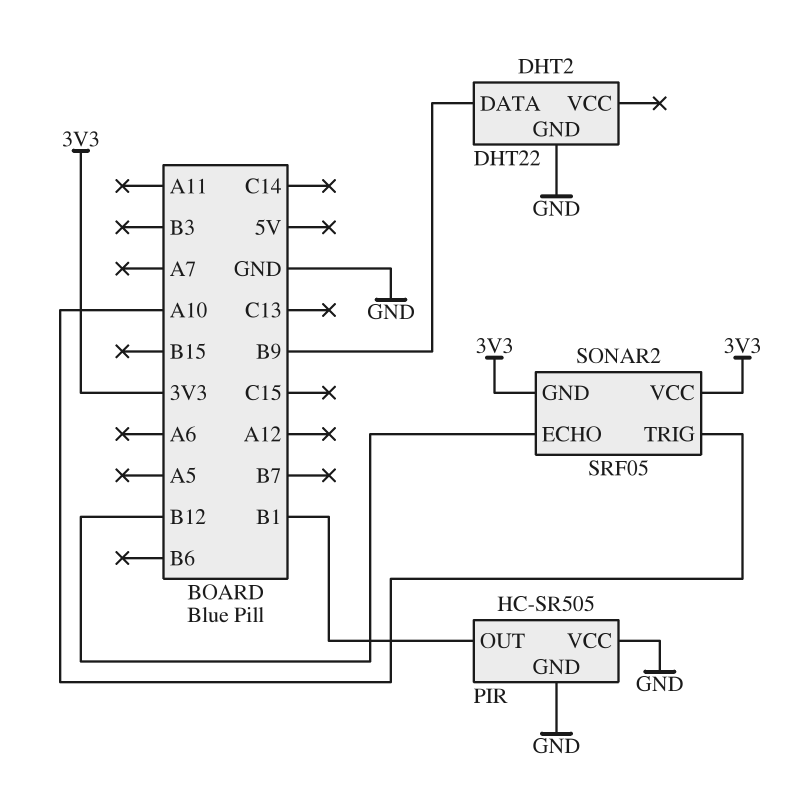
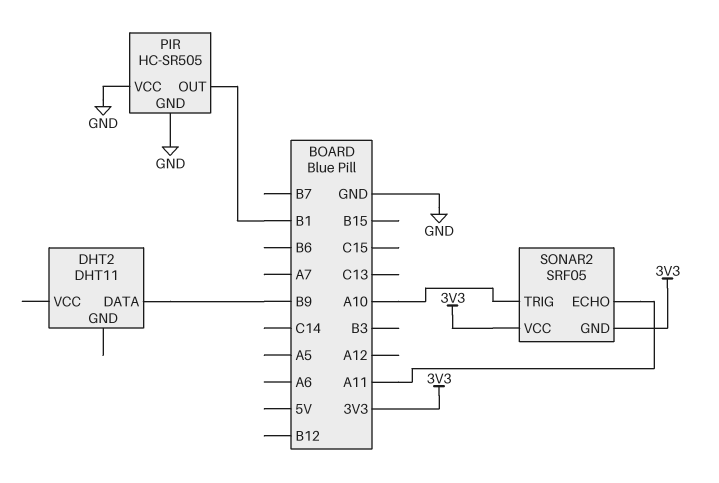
DHT2: DHT22 -> DHT11
DHT2 pin GND: GND -> none
SONAR2 pin ECHO: B12 -> A11

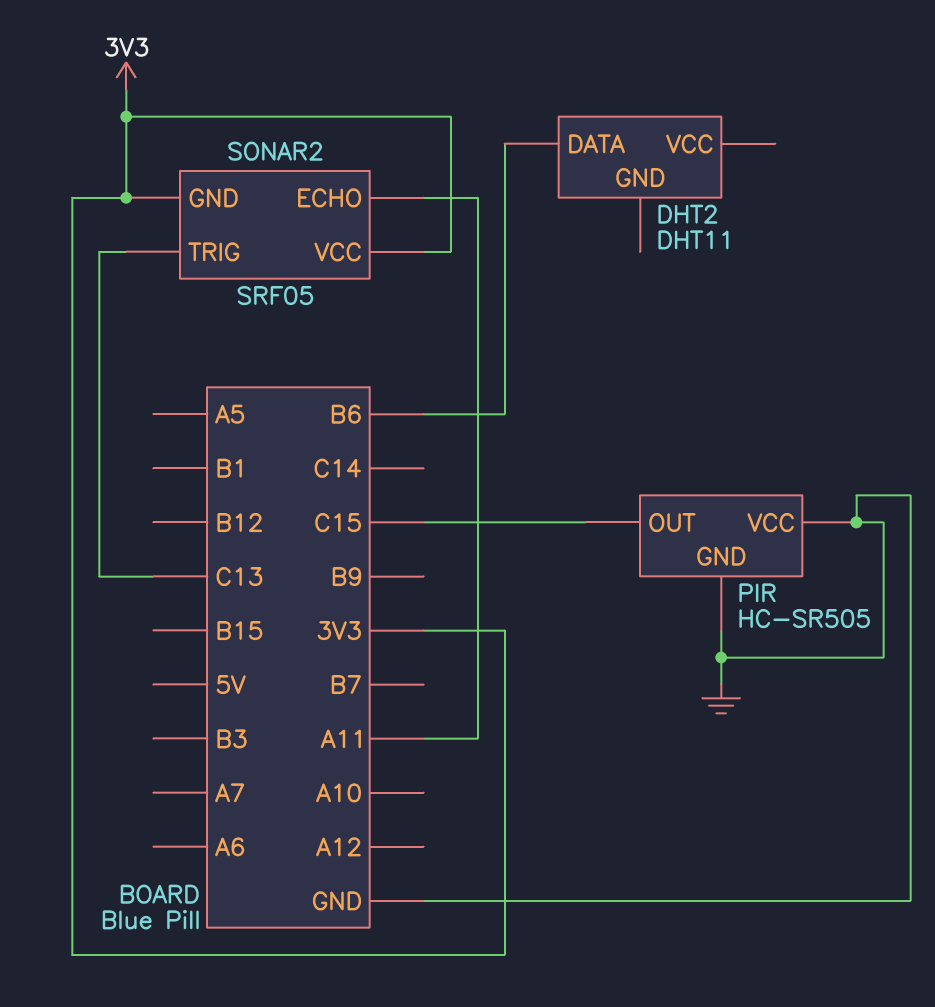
DHT2 pin DATA: B9 -> B6
PIR pin OUT: B1 -> C15
SONAR2 pin TRIG: A10 -> C13

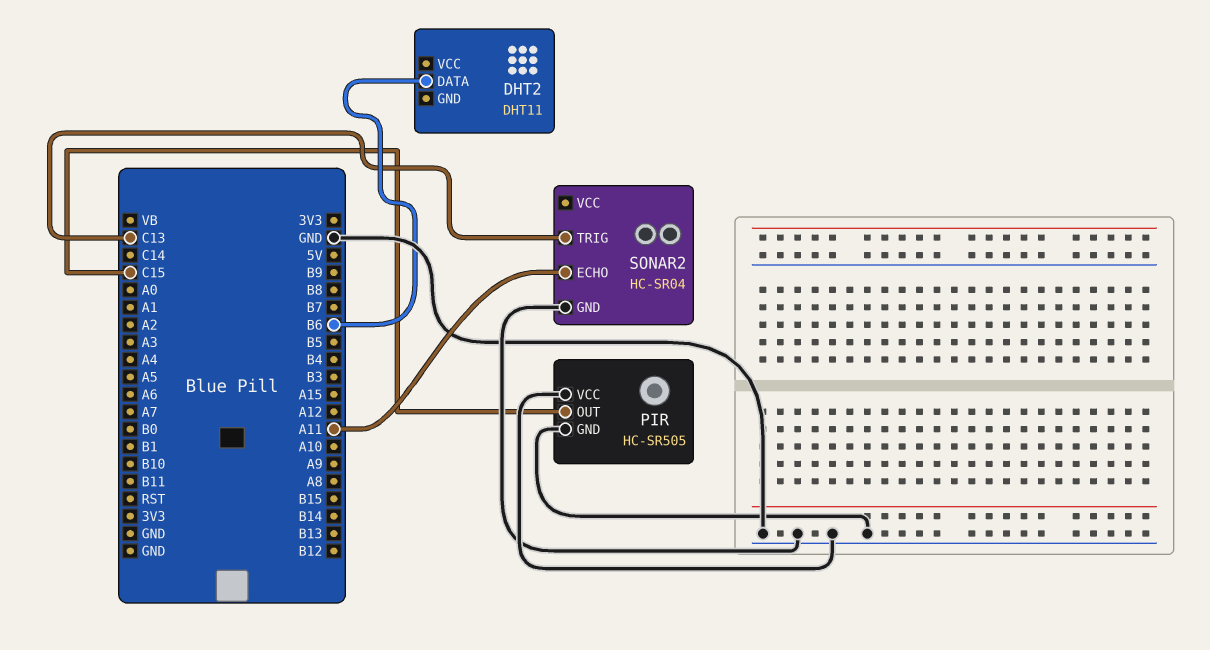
SONAR2: SRF05 -> HC-SR04
SONAR2 pin GND: 3V3 -> GND
SONAR2 pin VCC: 3V3 -> none

